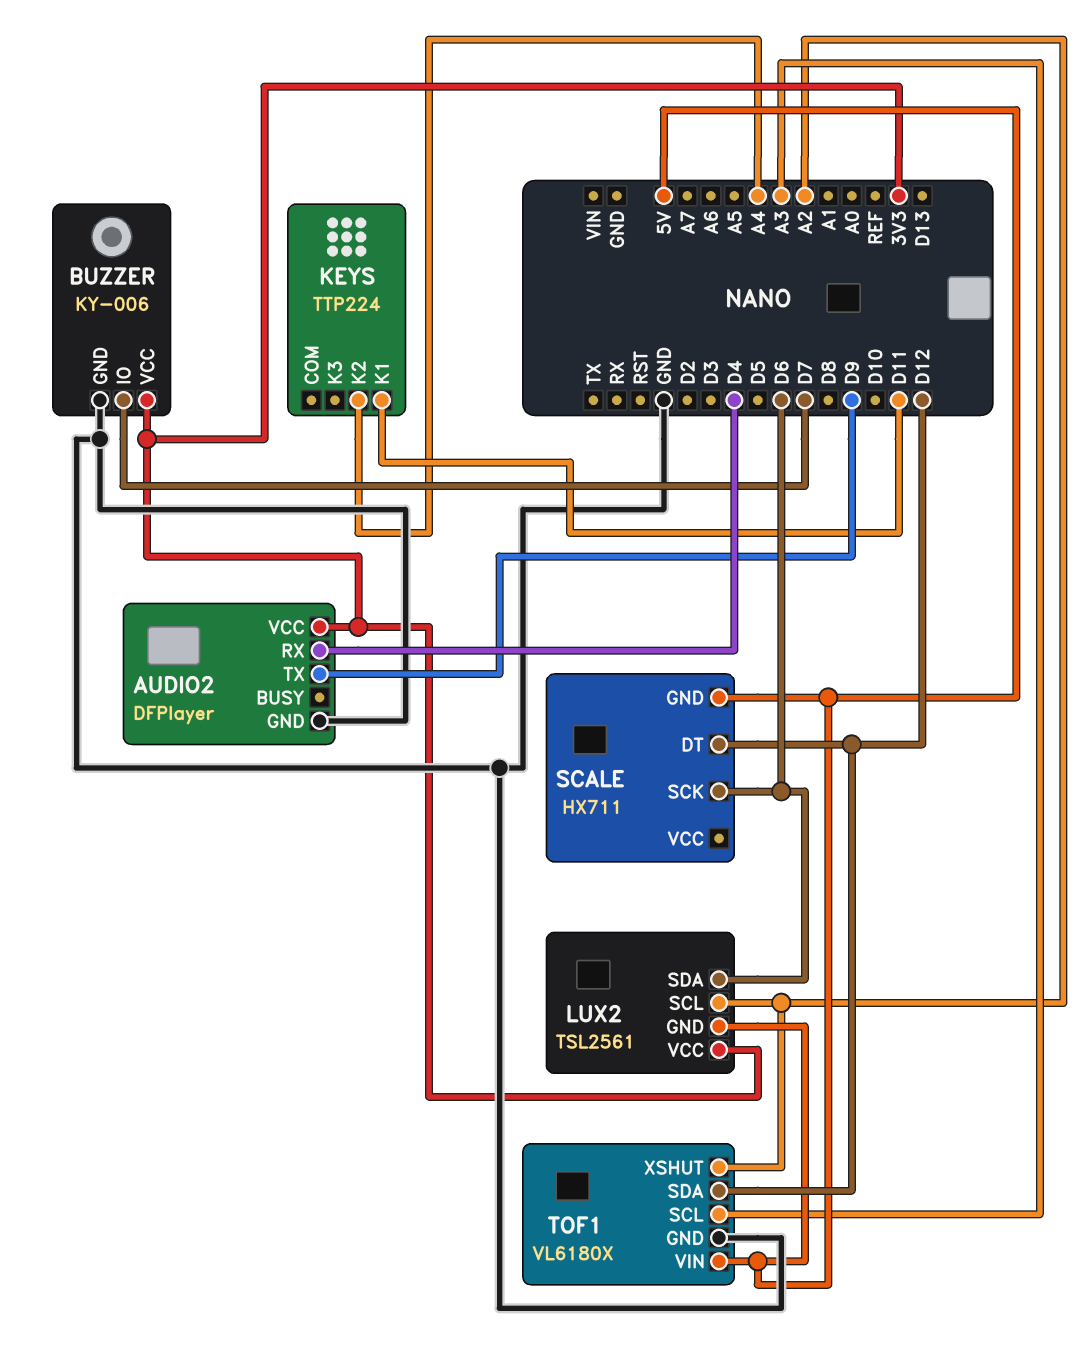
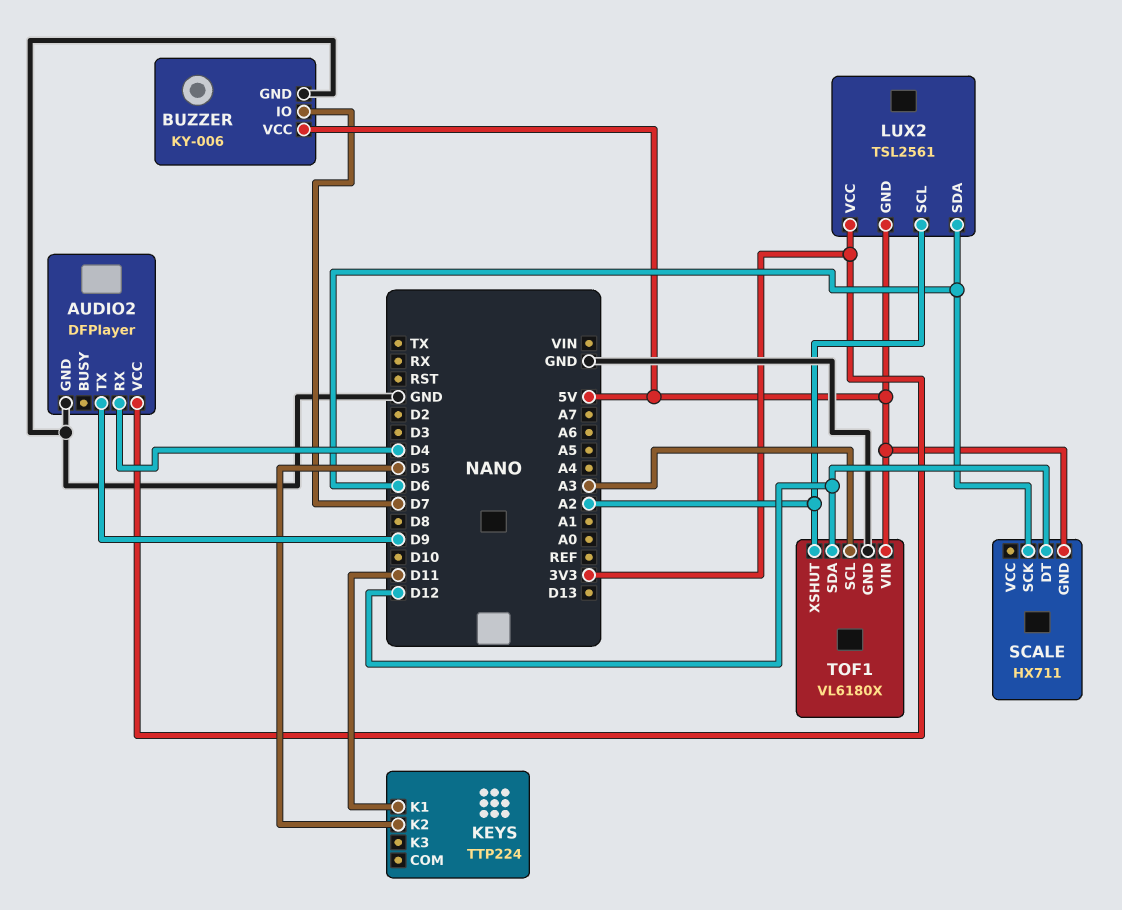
BUZZER pin VCC: 3V3 -> 5V
KEYS pin K2: A4 -> D5

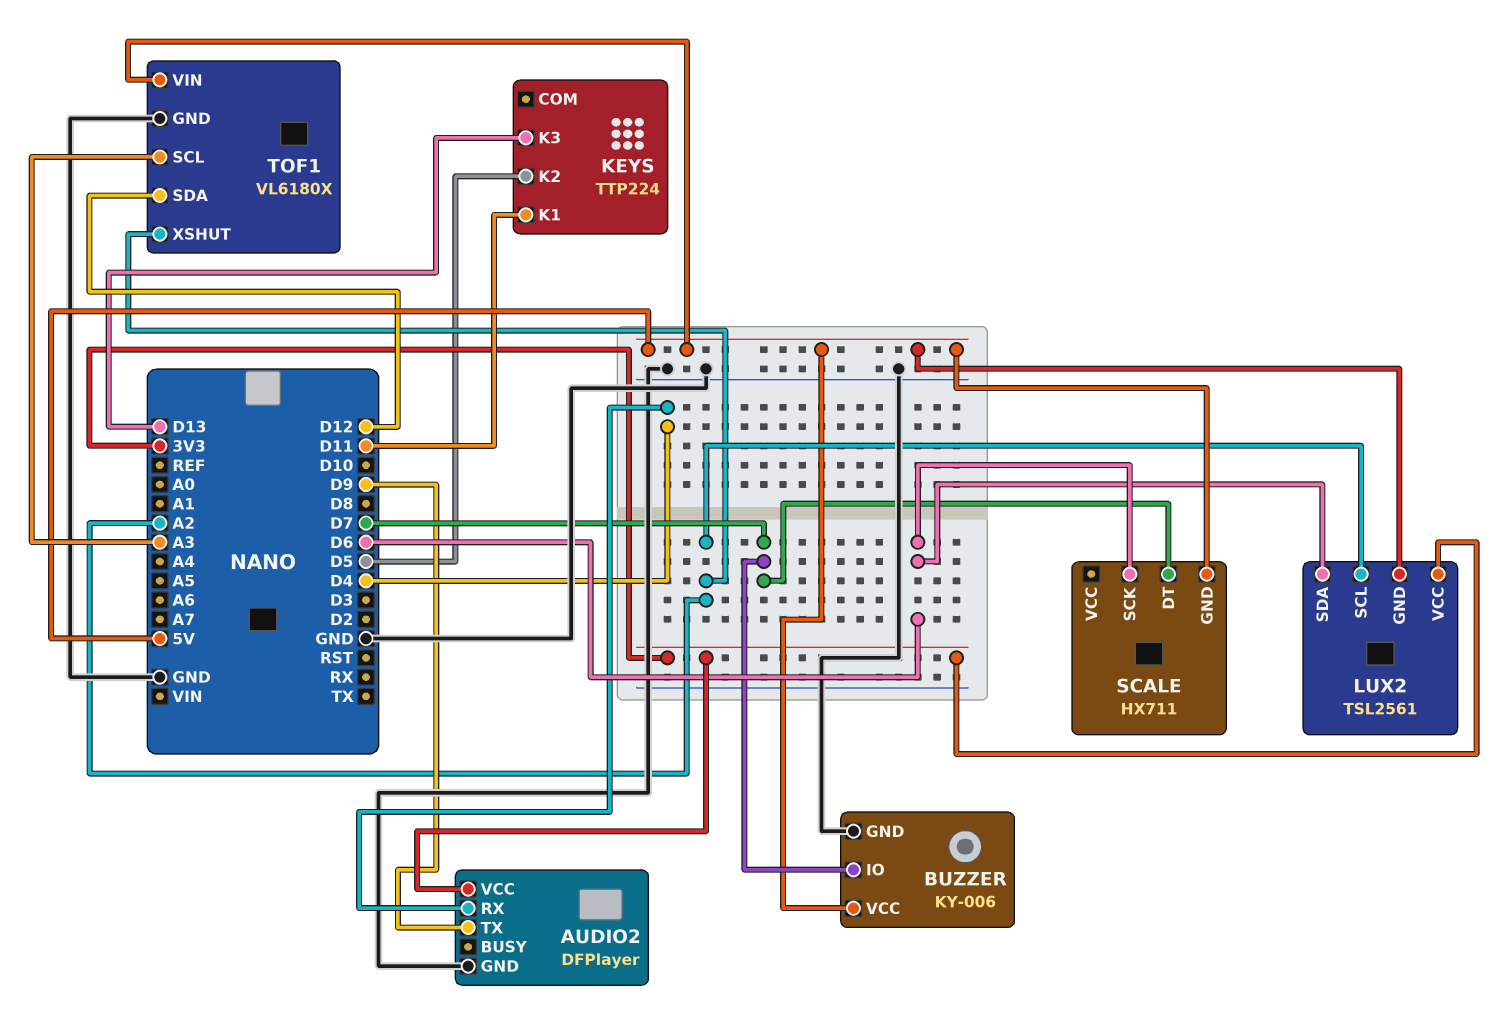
KEYS pin K3: none -> D13
SCALE pin DT: D12 -> D7

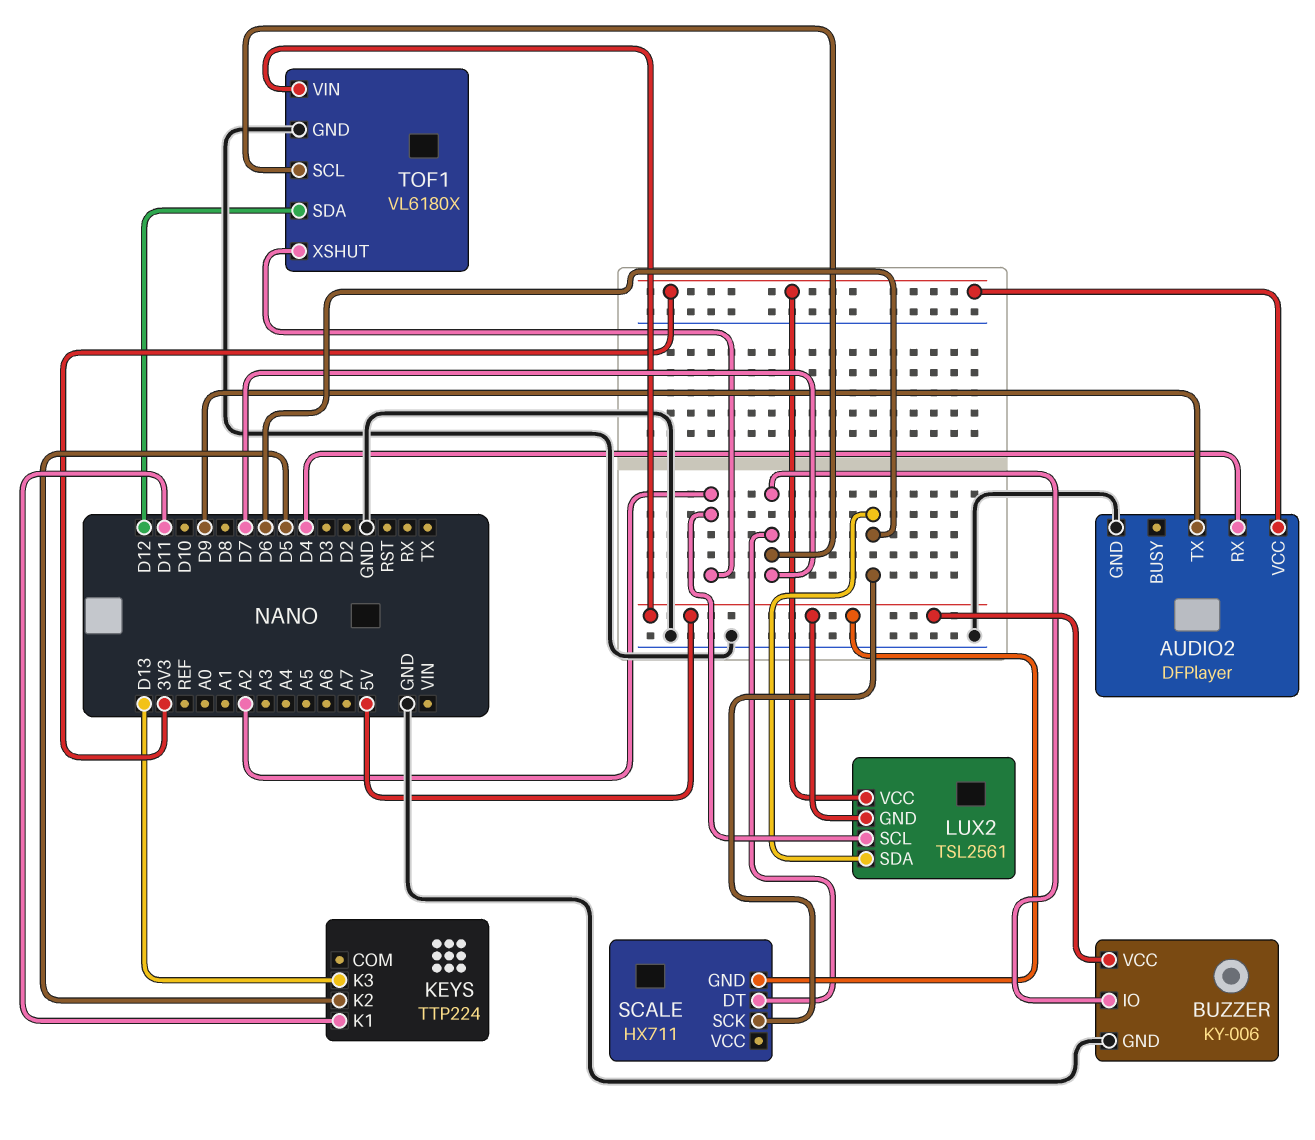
TOF1 pin SCL: A3 -> D7

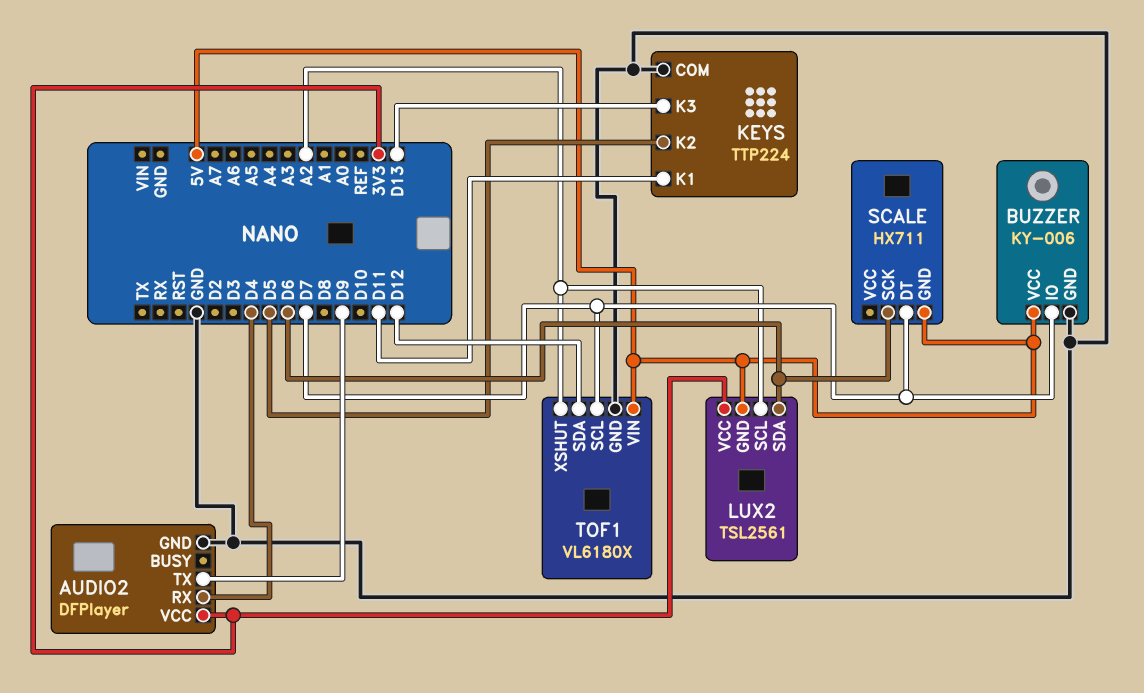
KEYS pin COM: none -> GND

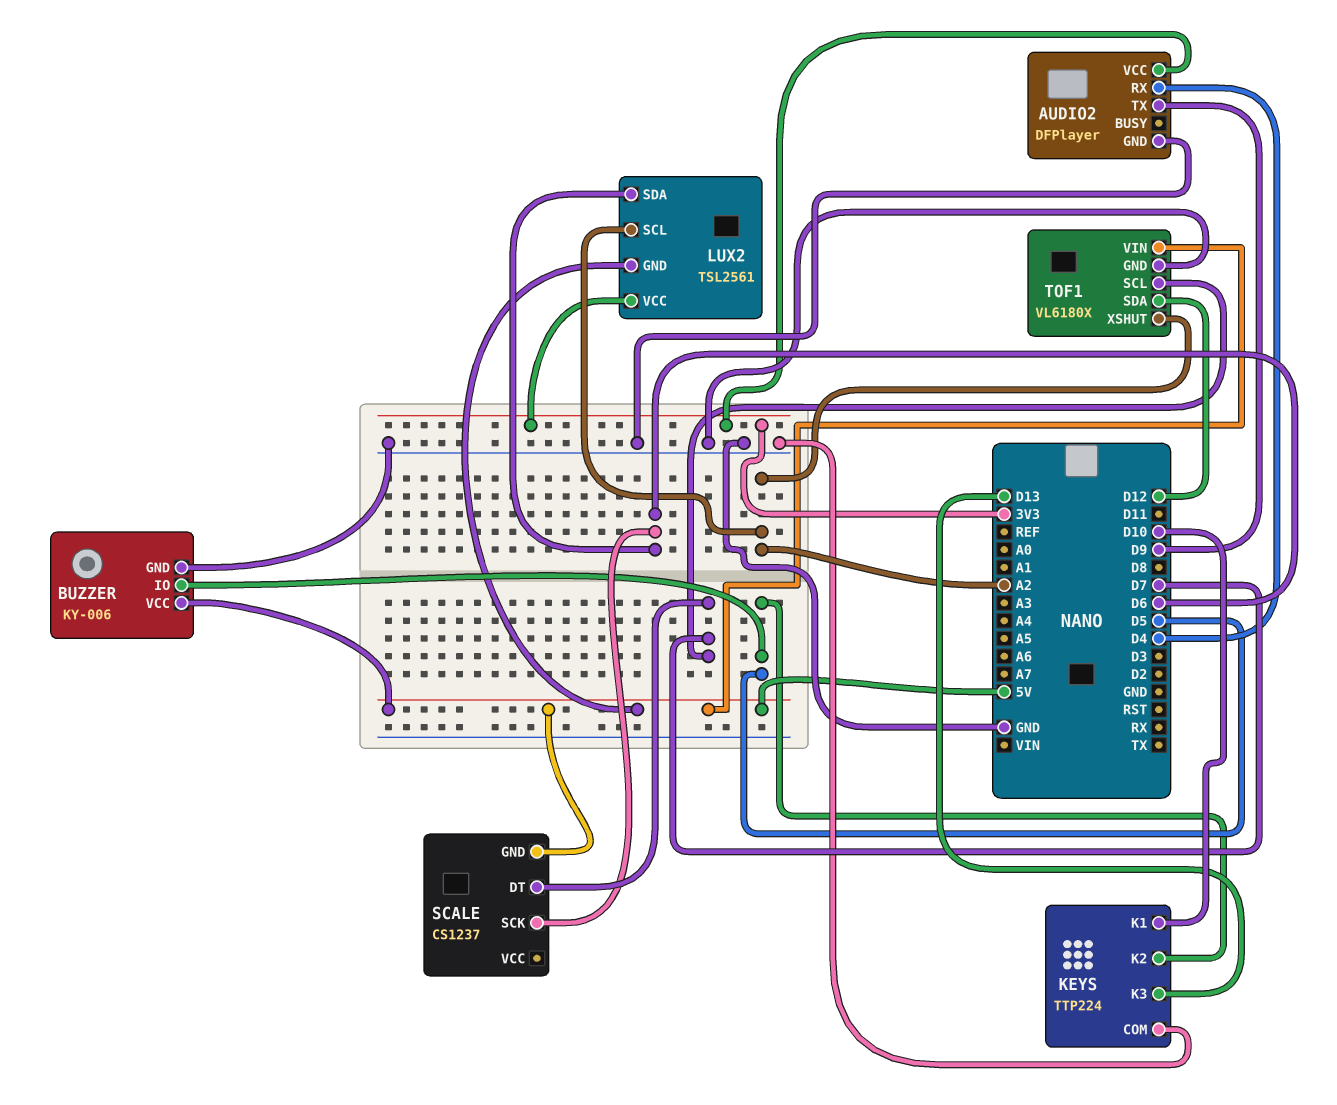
BUZZER pin IO: D7 -> D5
KEYS pin K1: D11 -> D10
SCALE: HX711 -> CS1237

